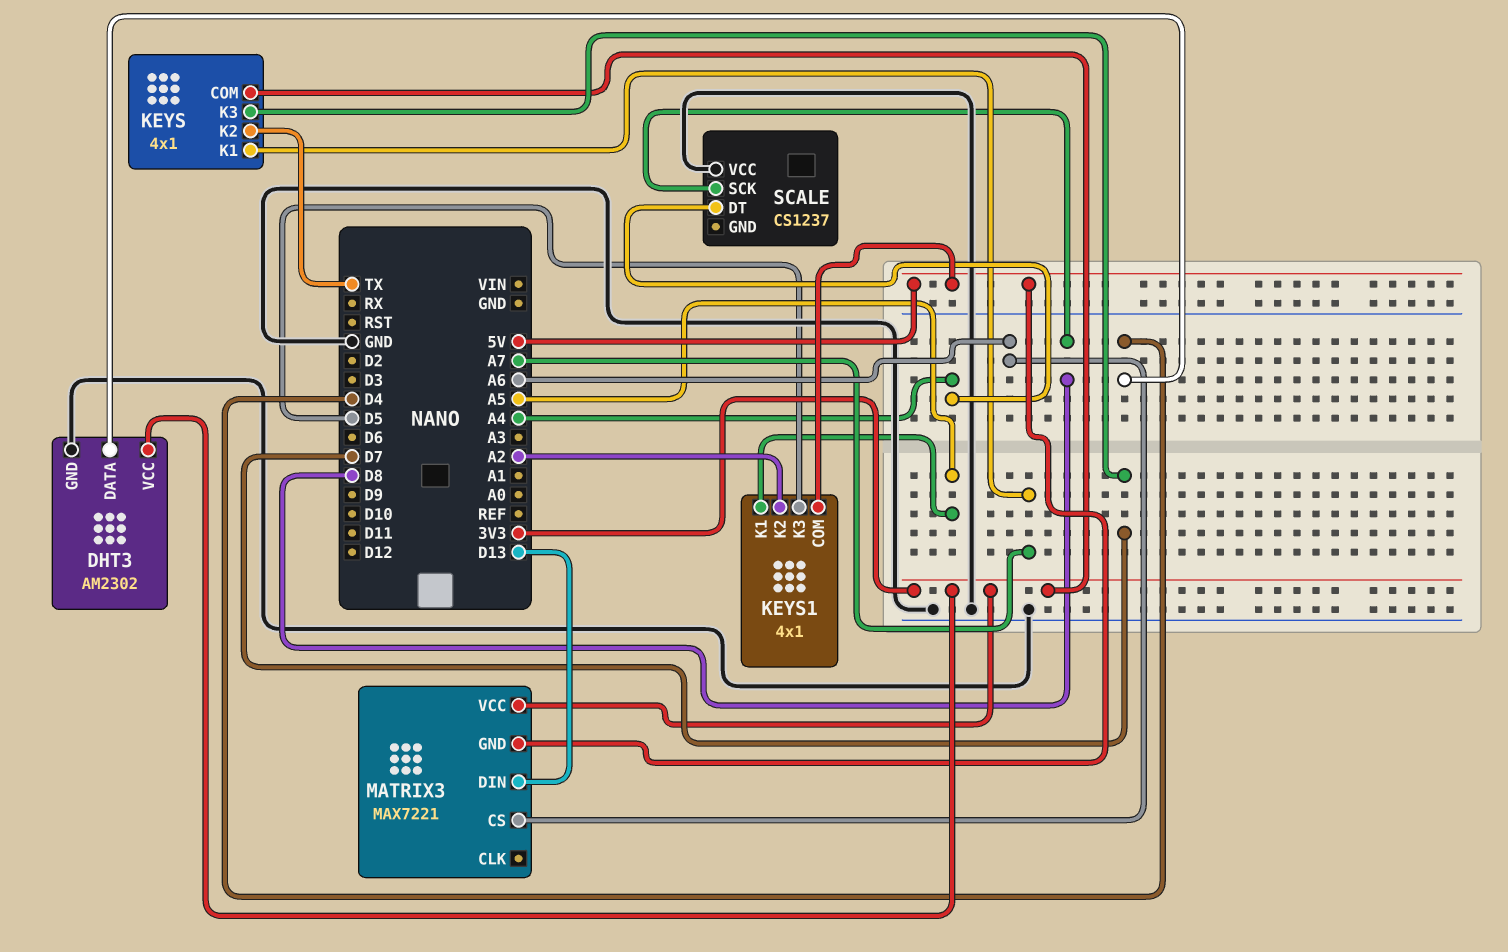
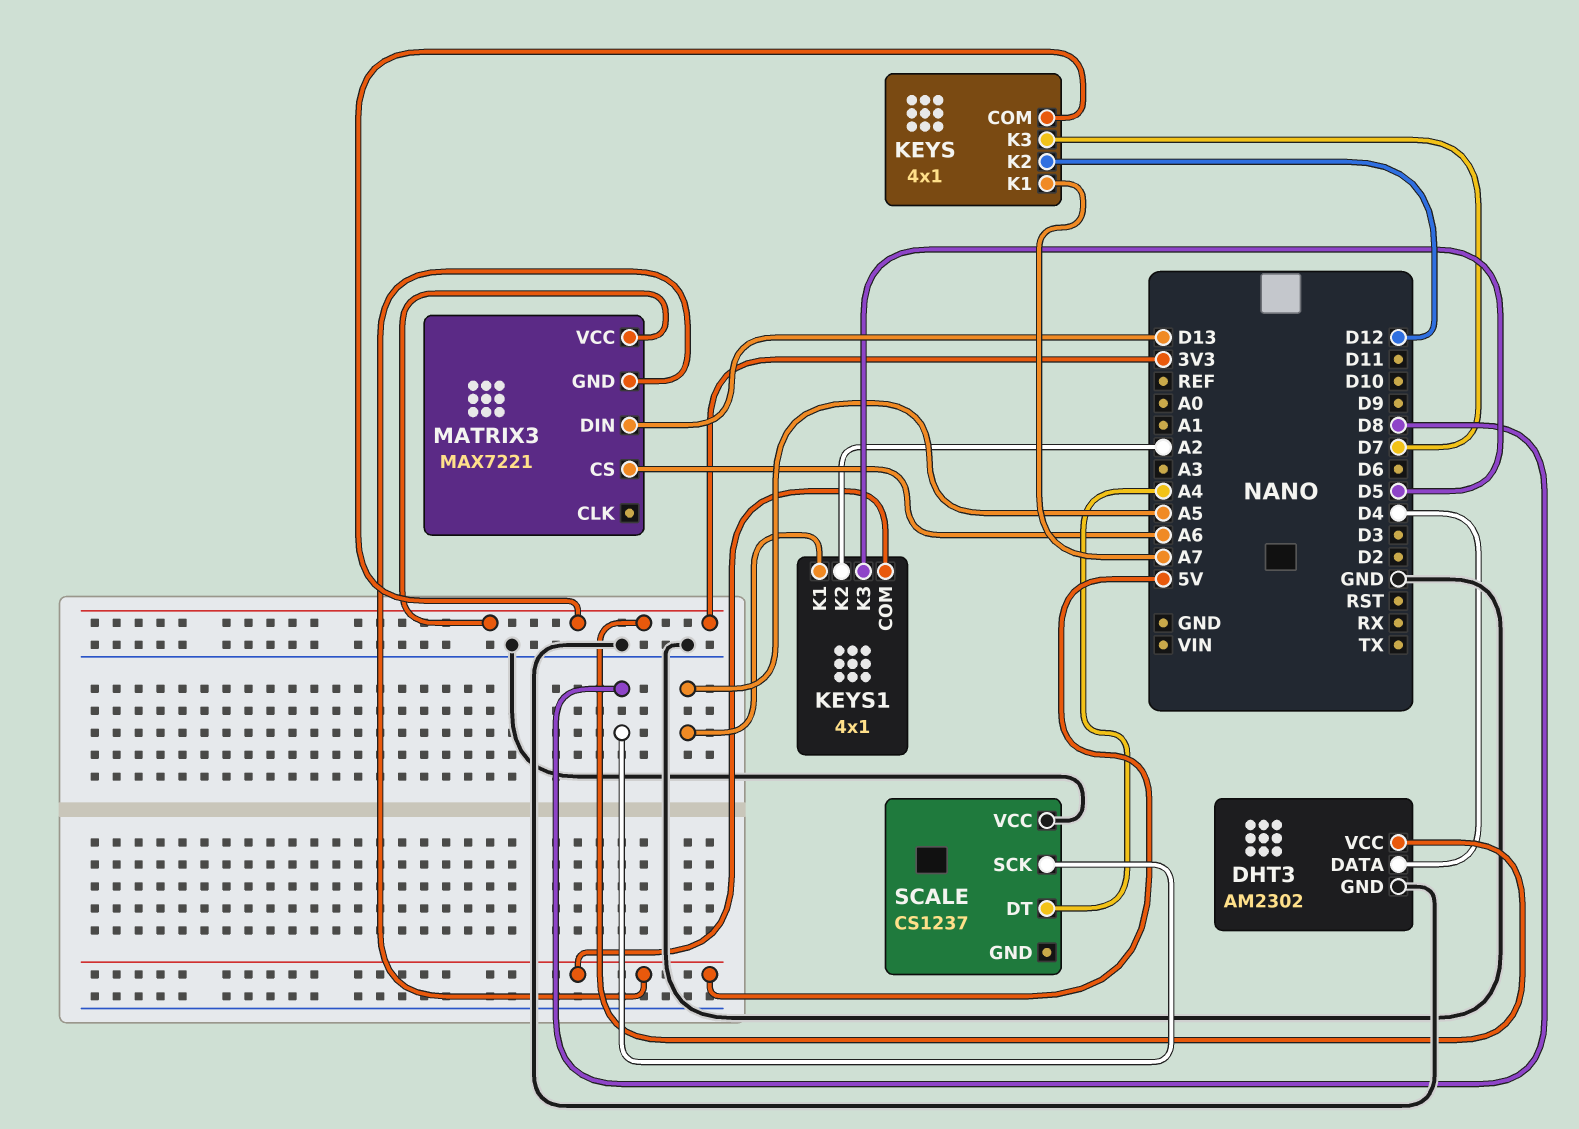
KEYS pin K2: TX -> D12

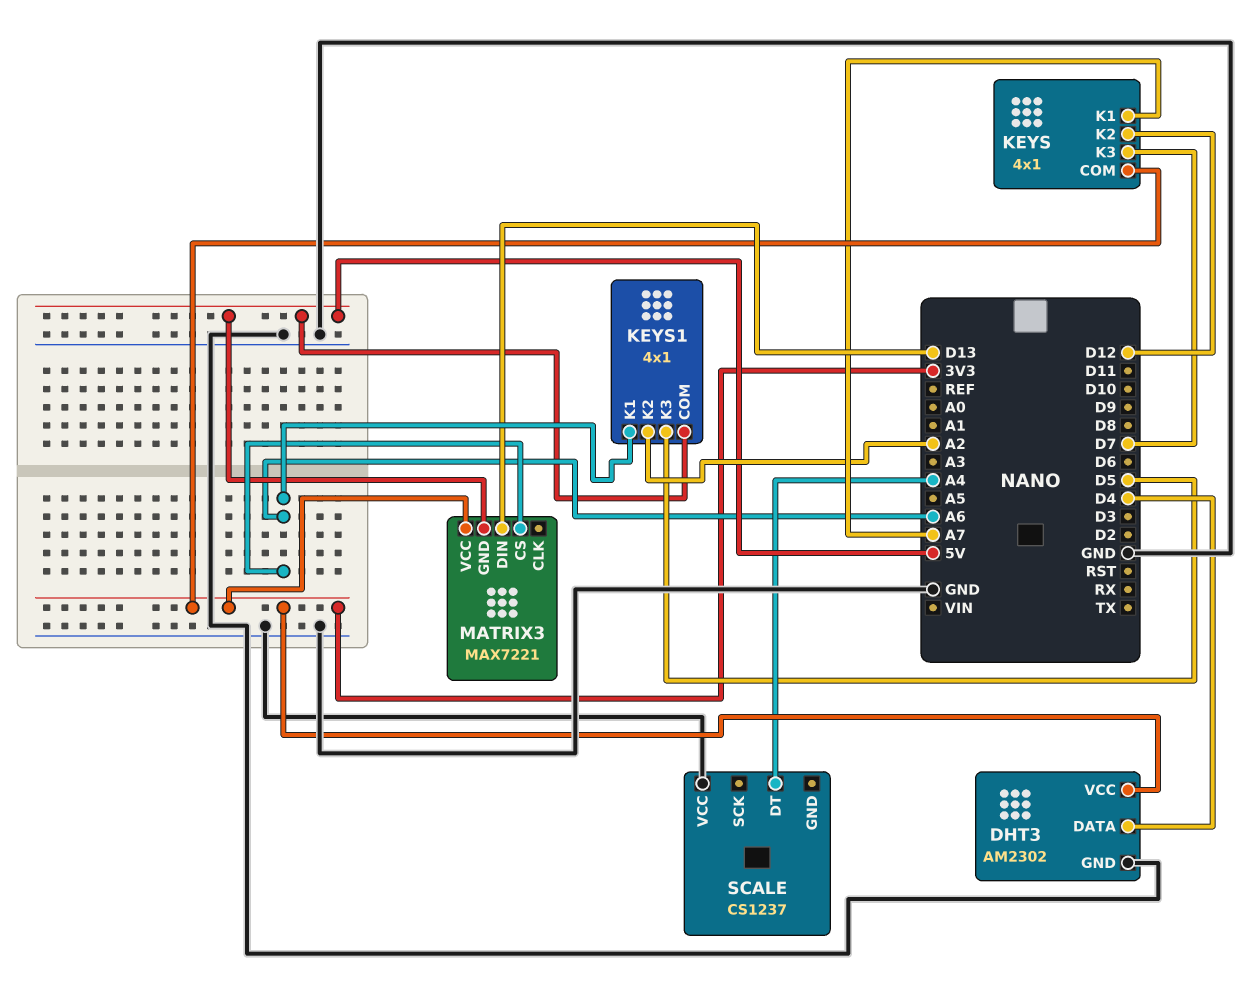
KEYS1 pin K1: A5 -> A6
SCALE pin SCK: D8 -> none

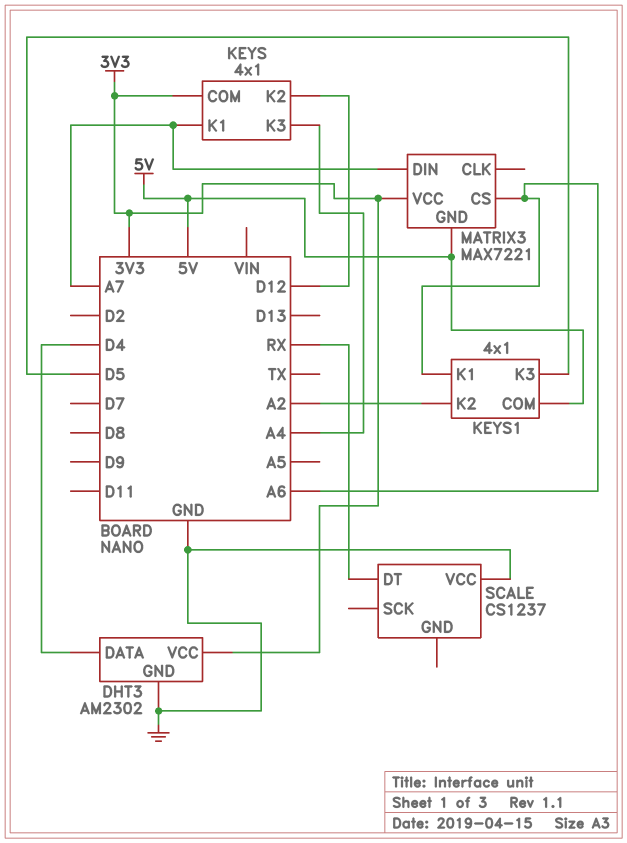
KEYS pin K3: D7 -> A4
MATRIX3 pin DIN: D13 -> A7
SCALE pin DT: A4 -> RX

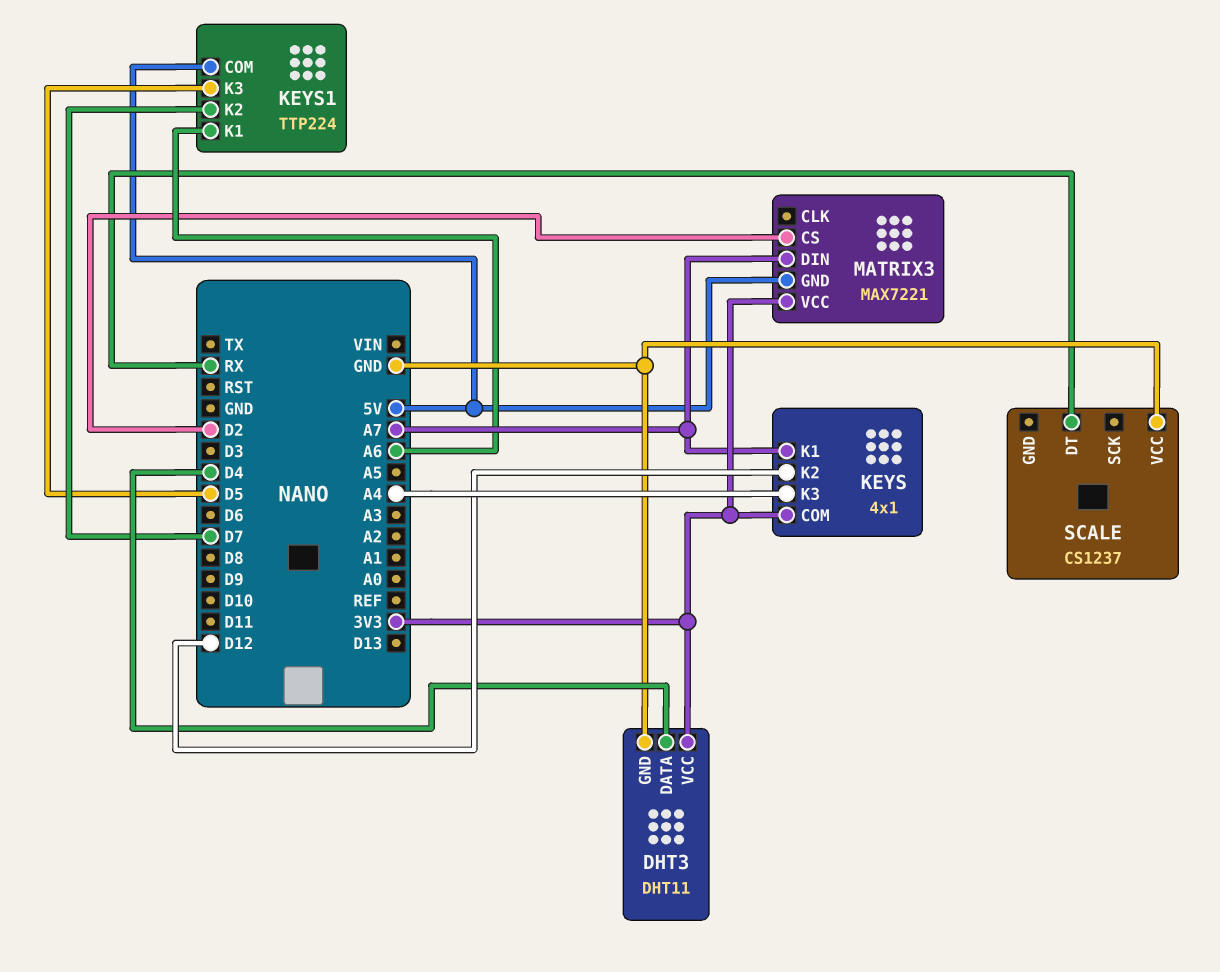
DHT3: AM2302 -> DHT11
KEYS1: 4x1 -> TTP224
KEYS1 pin K2: A2 -> D7
MATRIX3 pin CS: A6 -> D2

